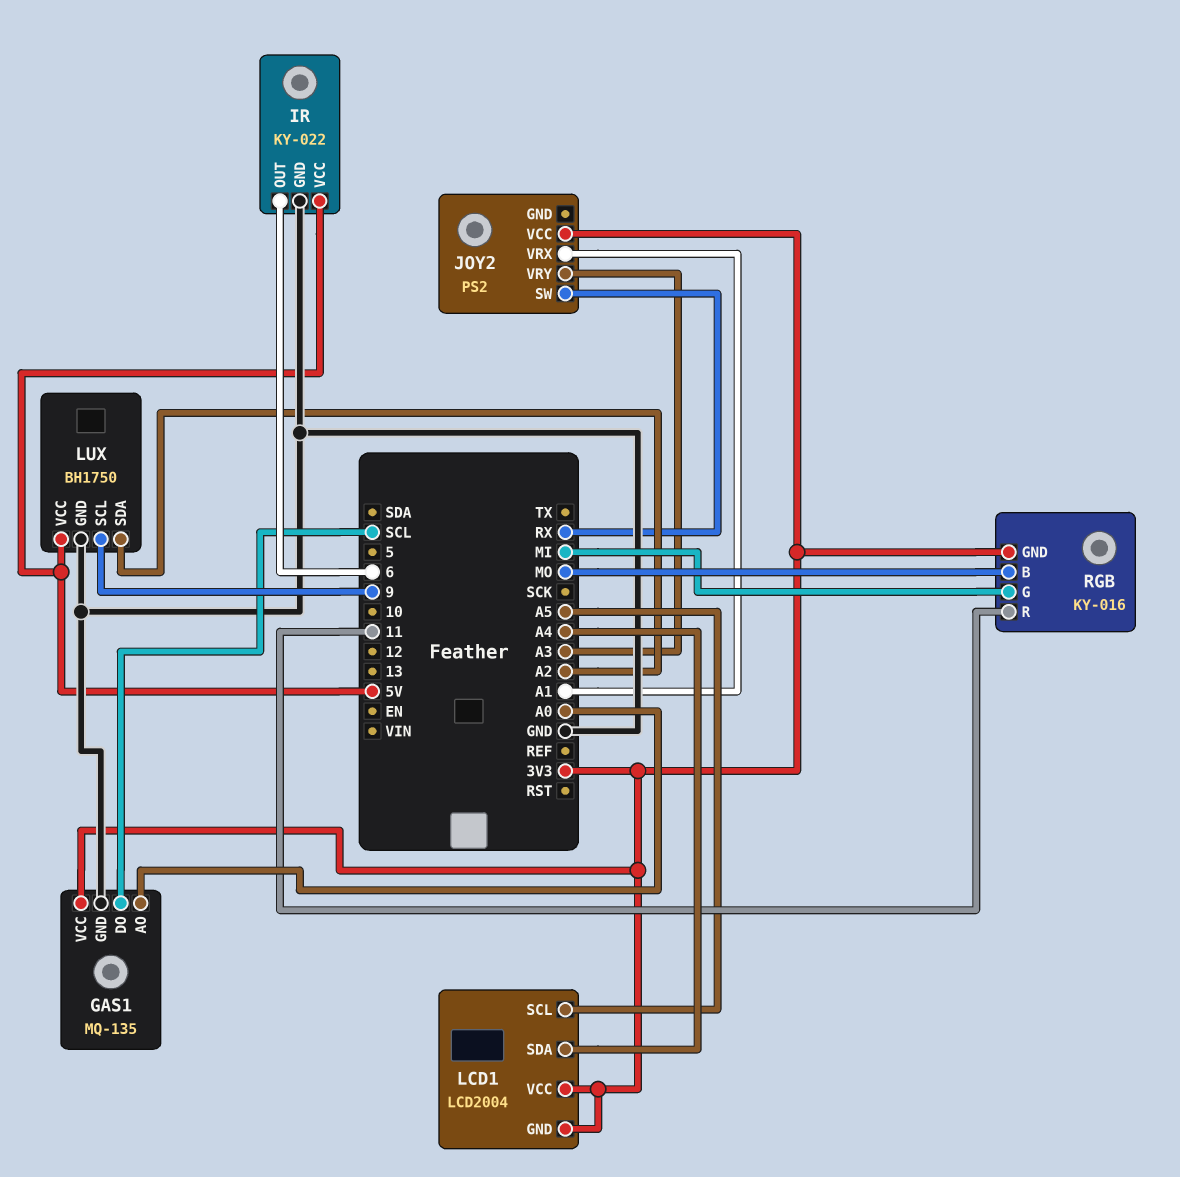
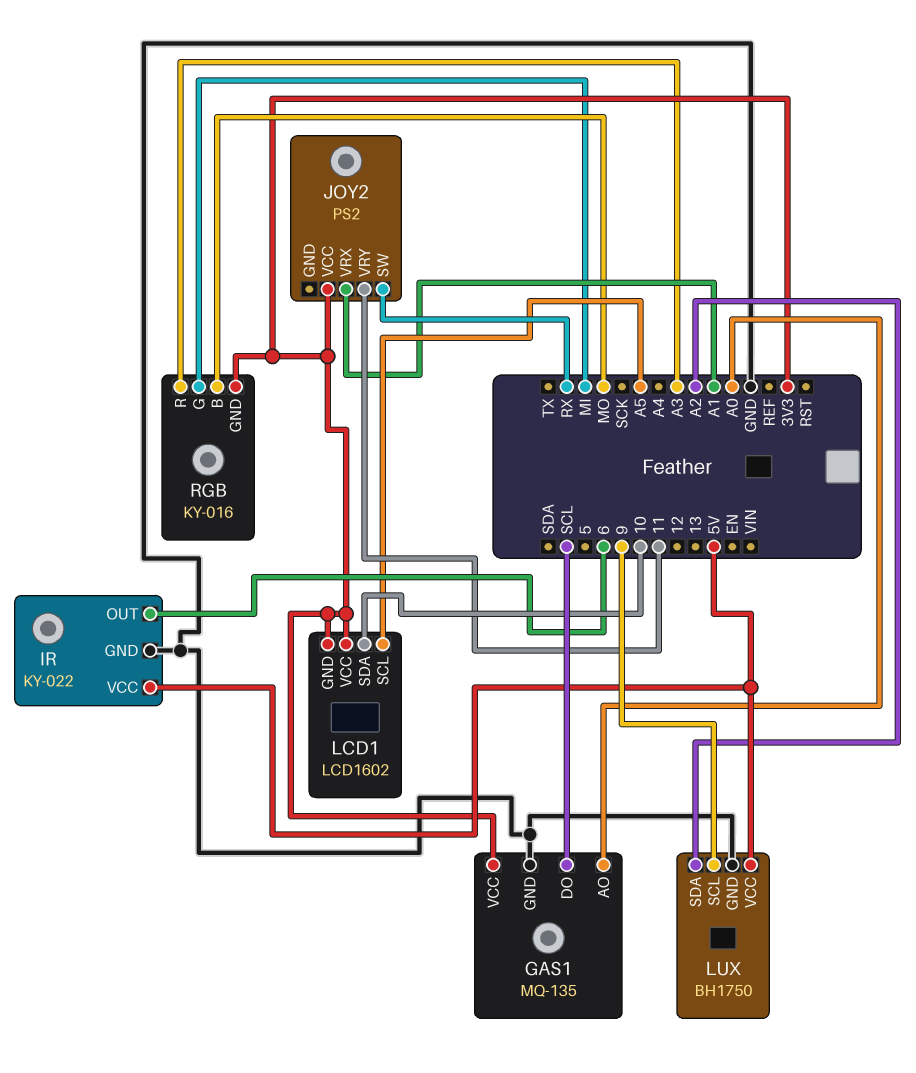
JOY2 pin VRY: A3 -> 11
LCD1: LCD2004 -> LCD1602
LCD1 pin SDA: A4 -> 10
RGB pin R: 11 -> A3

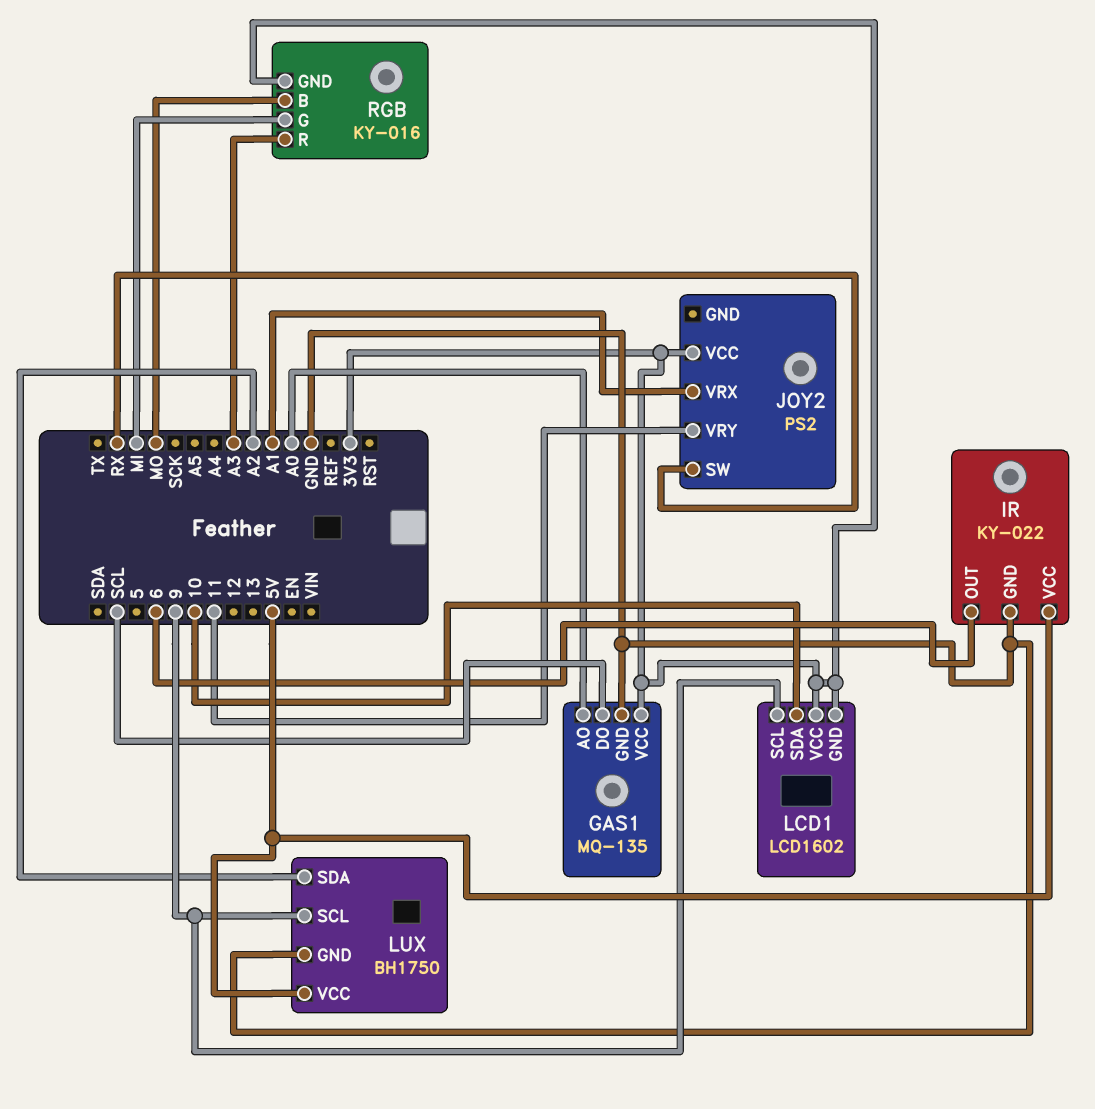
LCD1 pin SCL: A5 -> 9

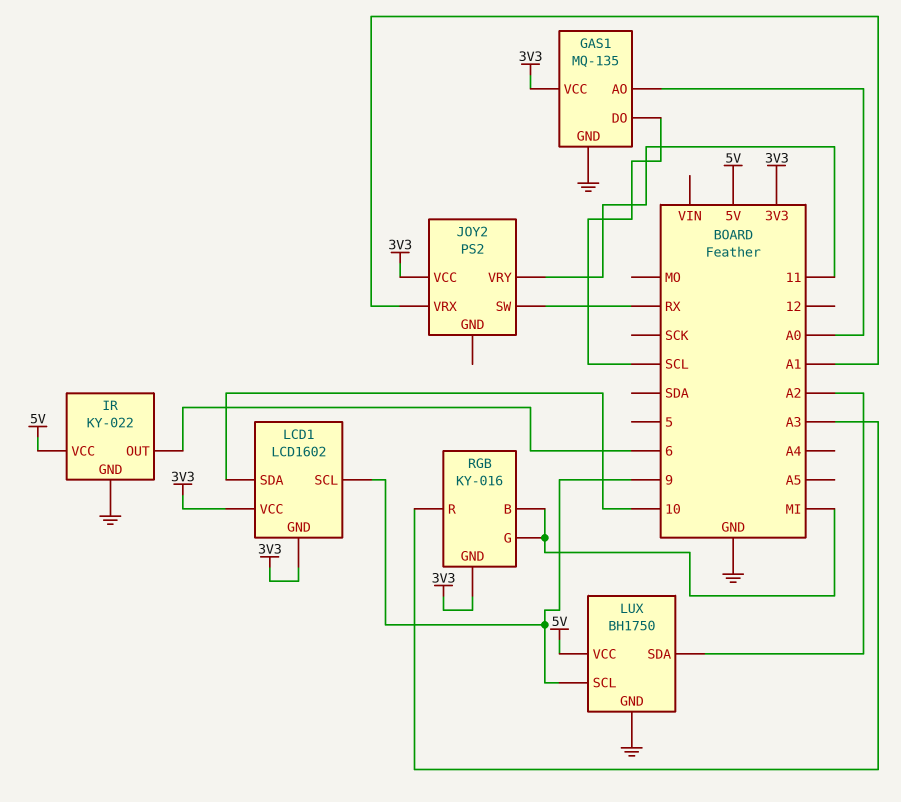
RGB pin B: MO -> MI

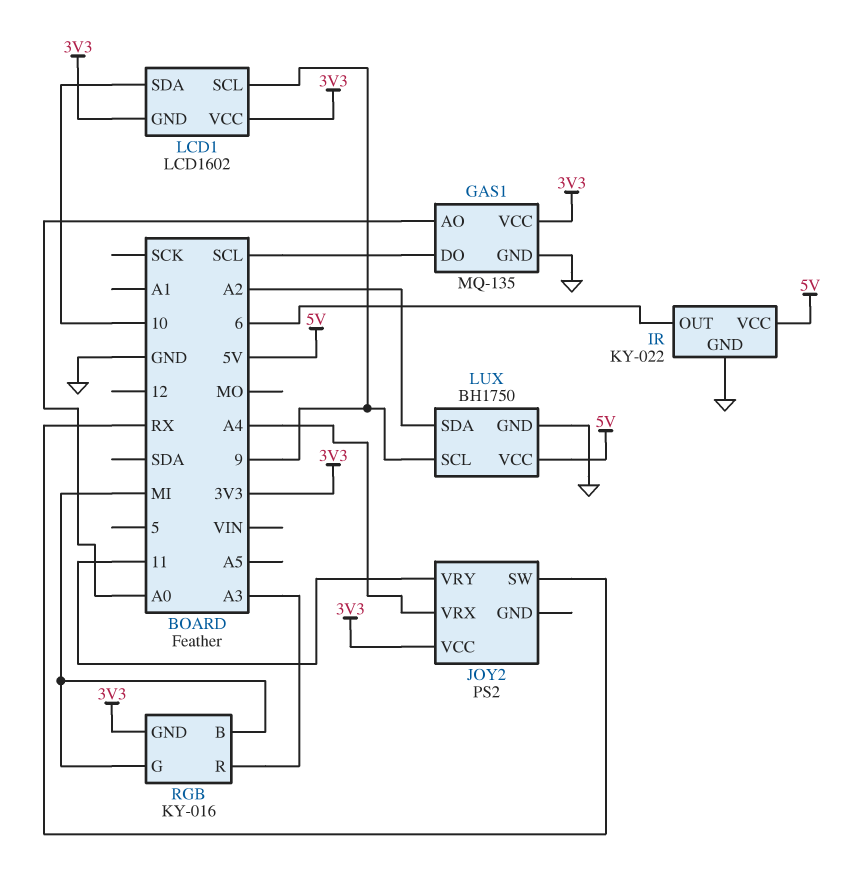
JOY2 pin VRX: A1 -> A4

